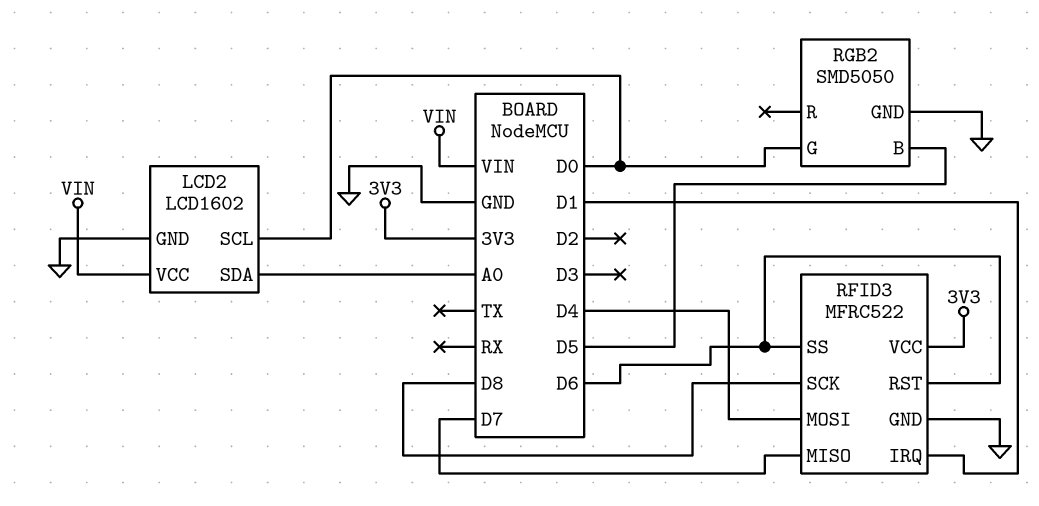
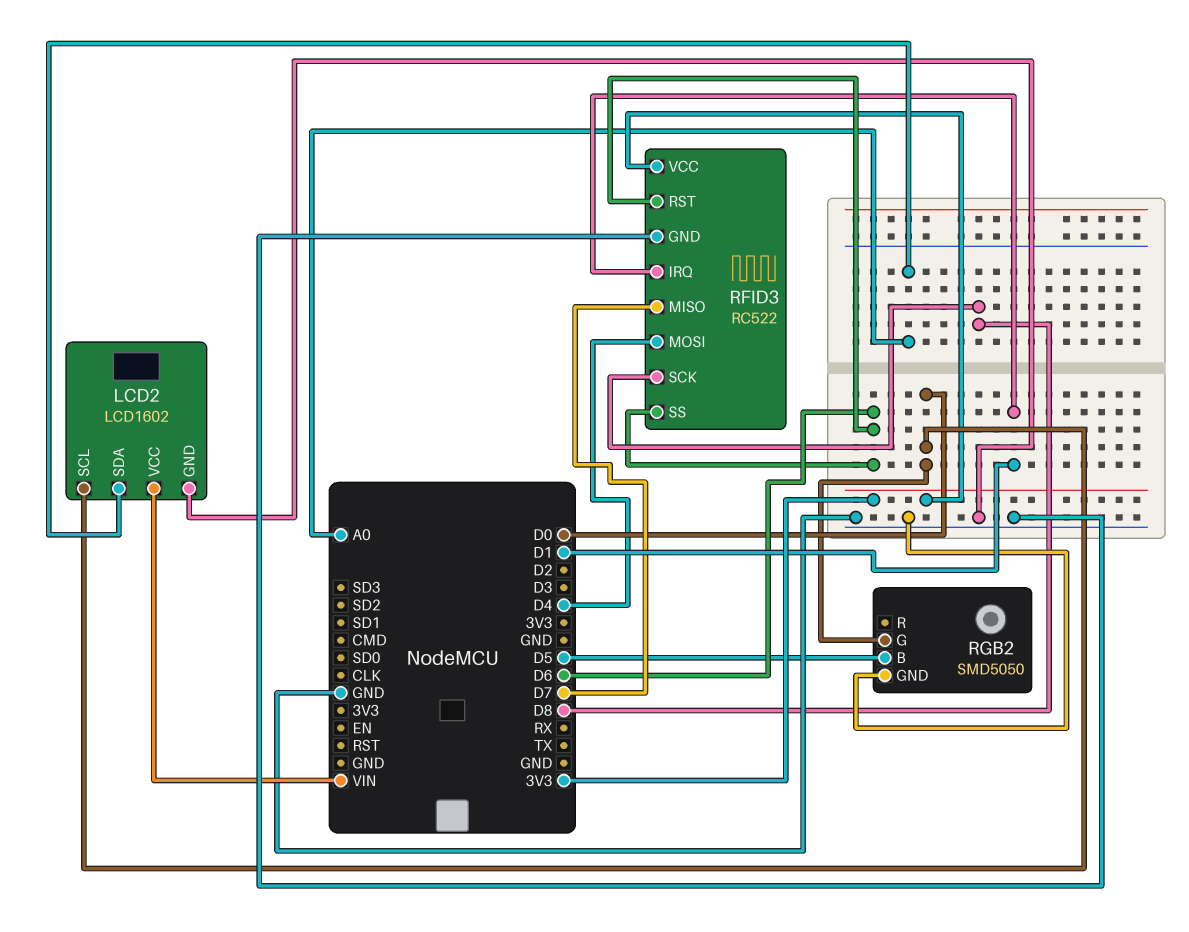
RFID3: MFRC522 -> RC522

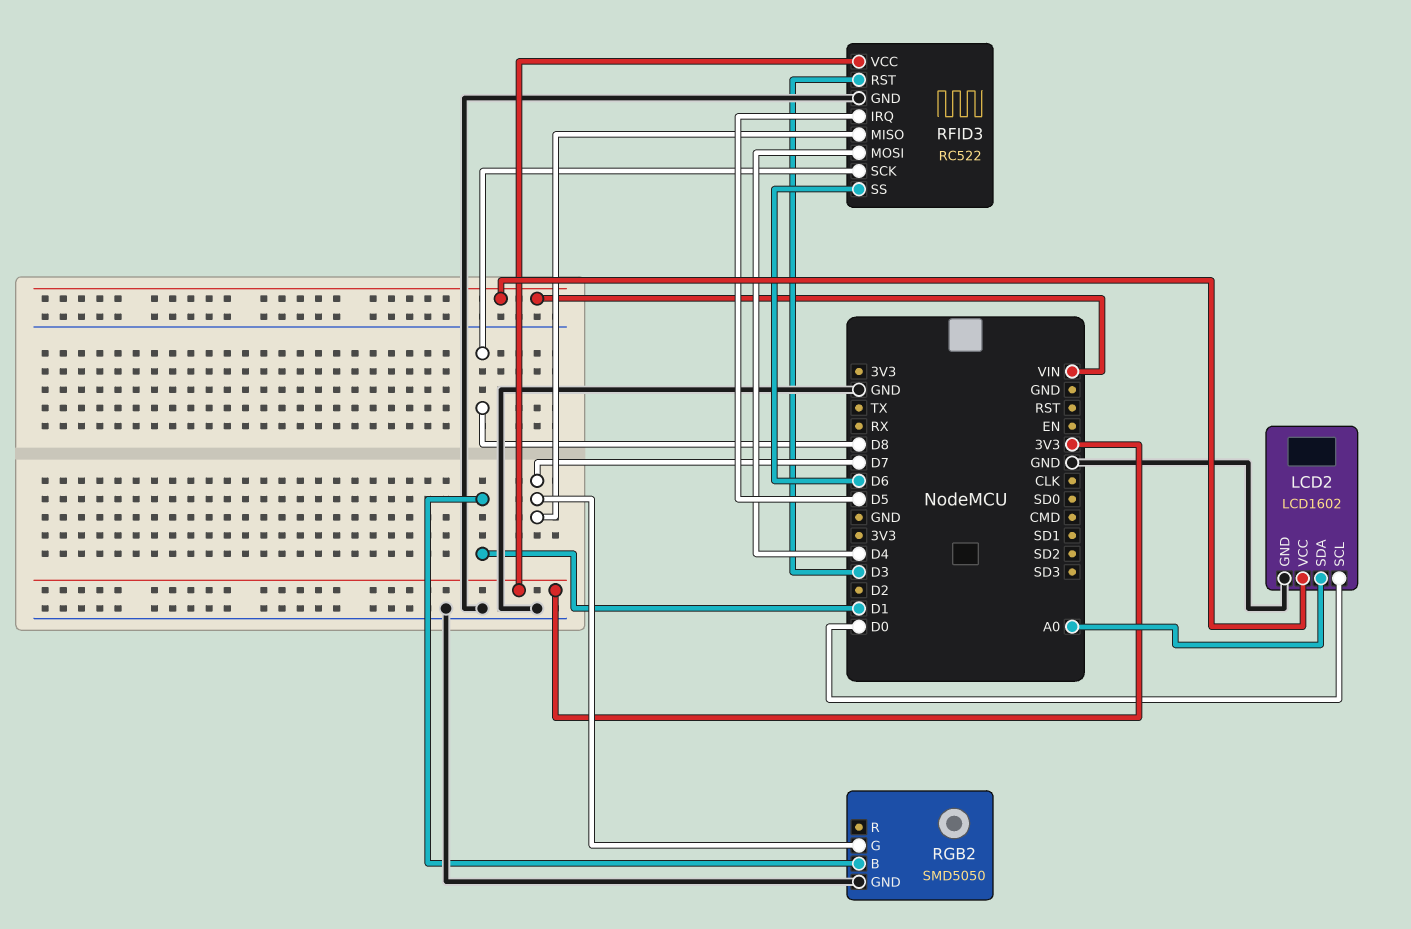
RFID3 pin IRQ: D1 -> D5
RFID3 pin RST: D6 -> D3
RGB2 pin B: D5 -> D1
RGB2 pin G: D0 -> D7

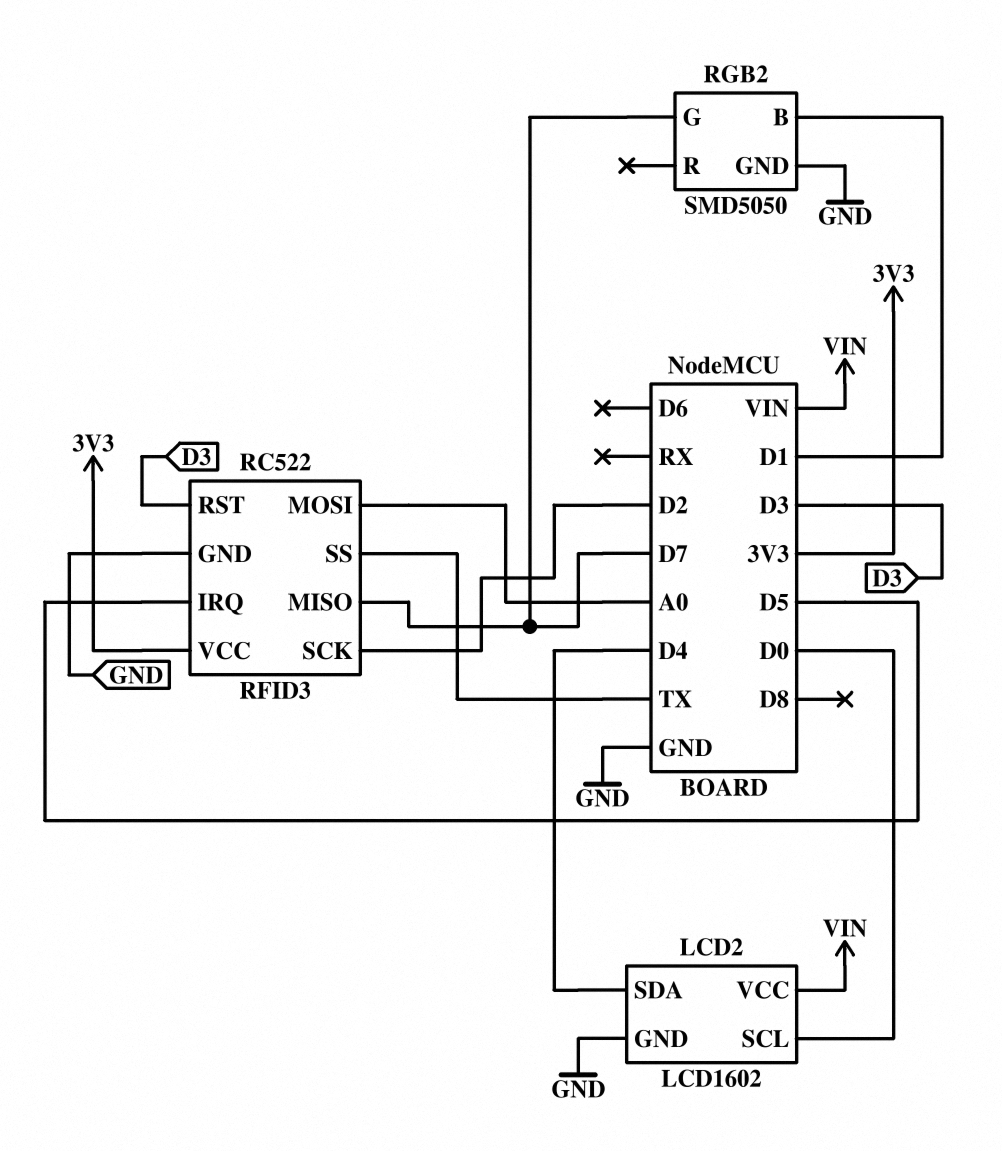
LCD2 pin SDA: A0 -> D4
RFID3 pin MOSI: D4 -> A0
RFID3 pin SCK: D8 -> D2
RFID3 pin SS: D6 -> TX

